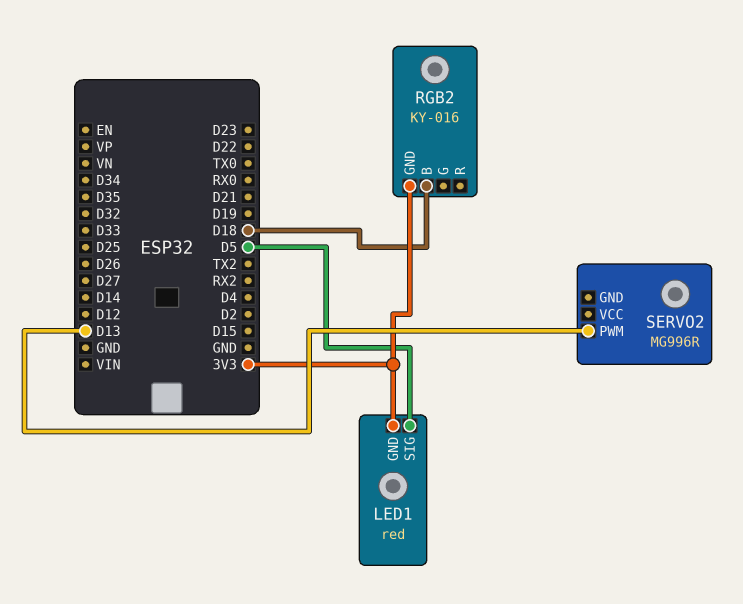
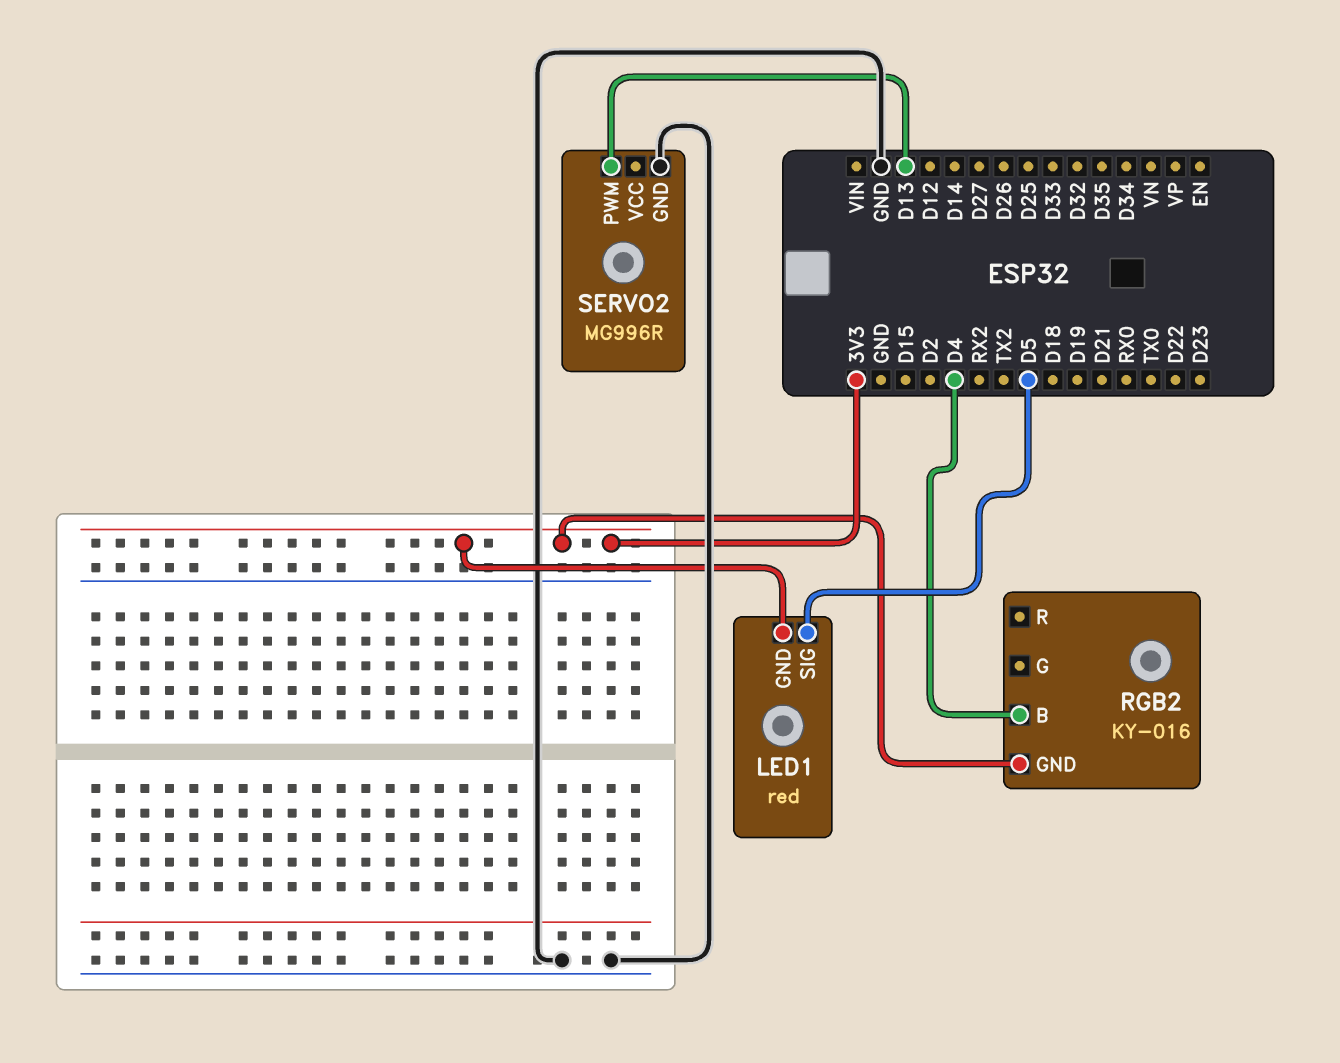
RGB2 pin B: D18 -> D4
SERVO2 pin GND: none -> GND

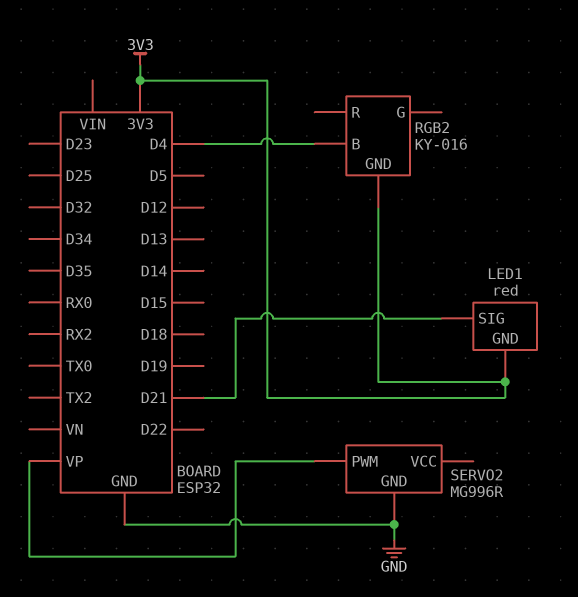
LED1 pin SIG: D5 -> D21
SERVO2 pin PWM: D13 -> VP

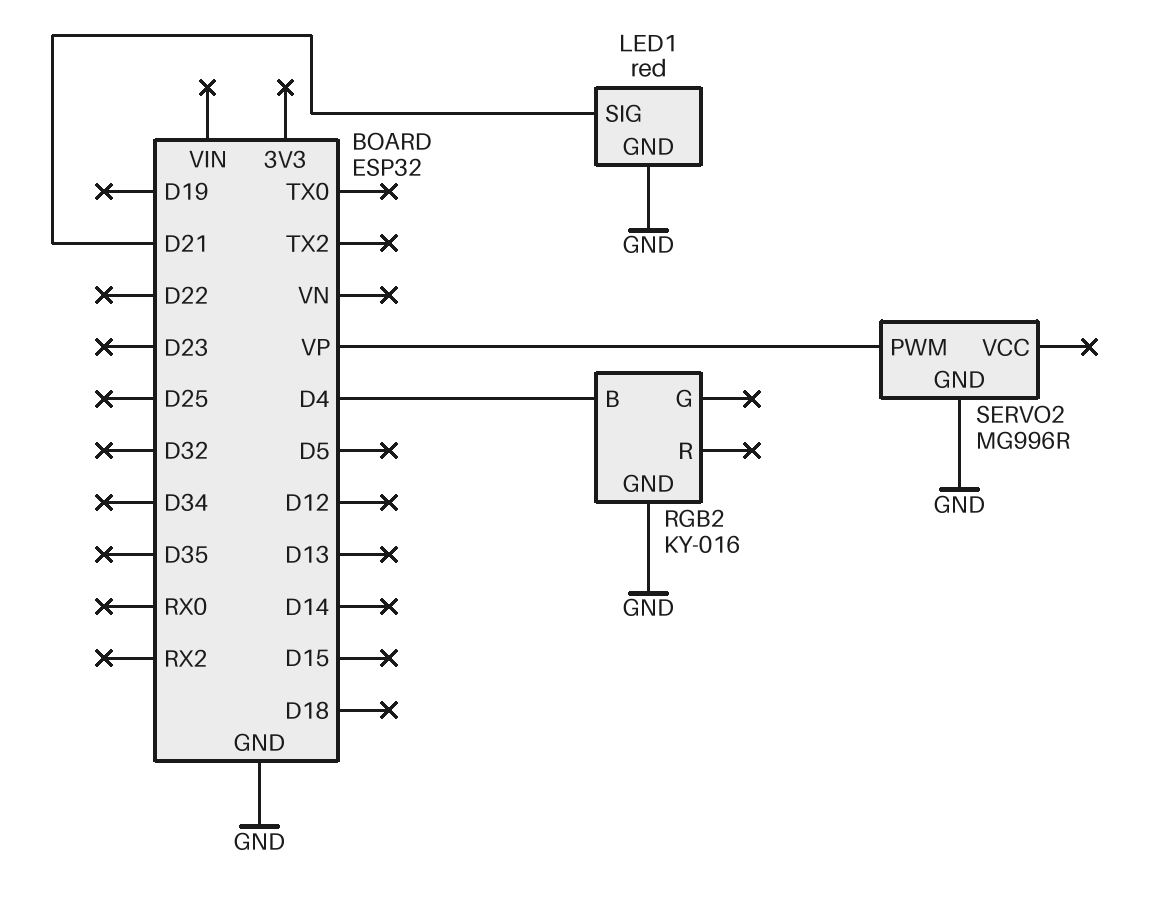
LED1 pin GND: 3V3 -> GND
RGB2 pin GND: 3V3 -> GND

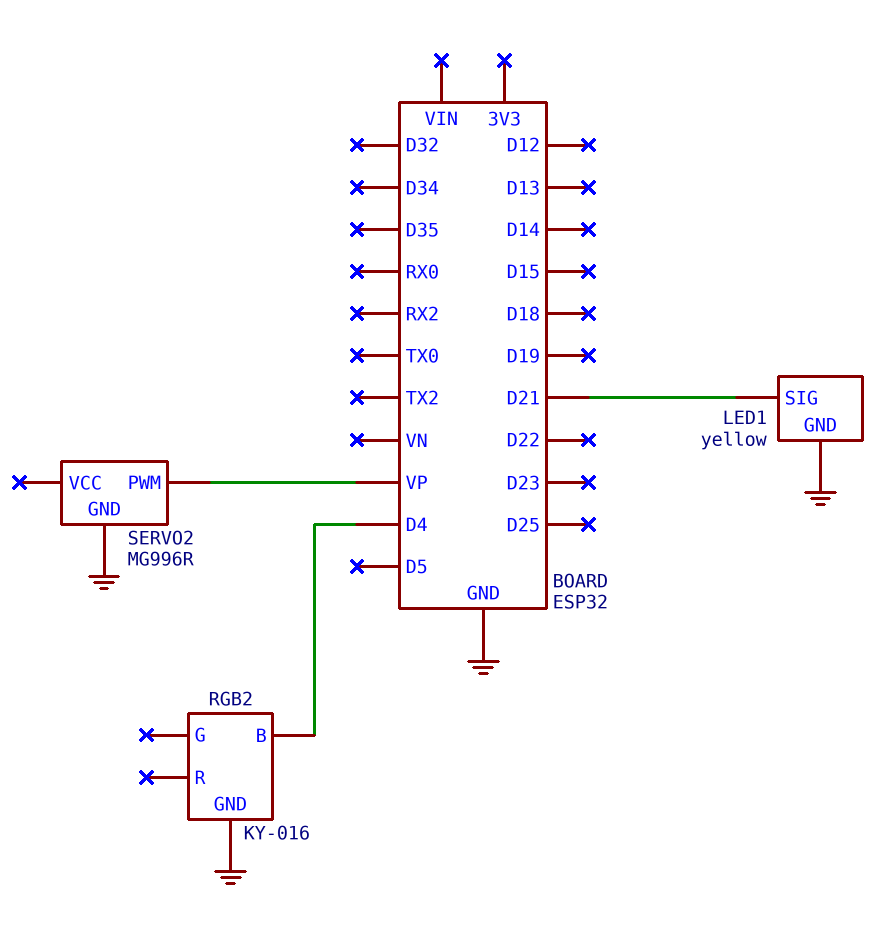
LED1: red -> yellow

